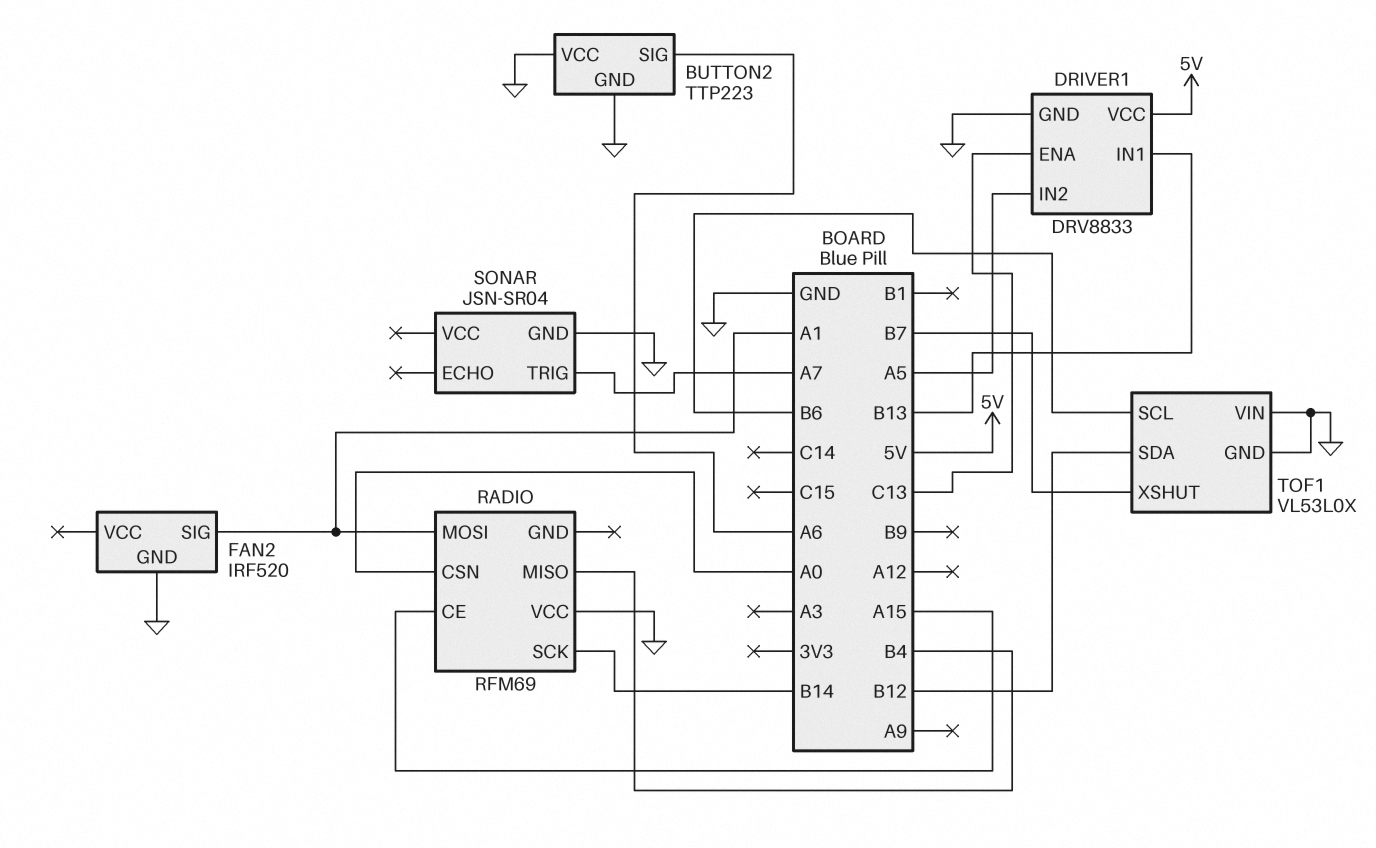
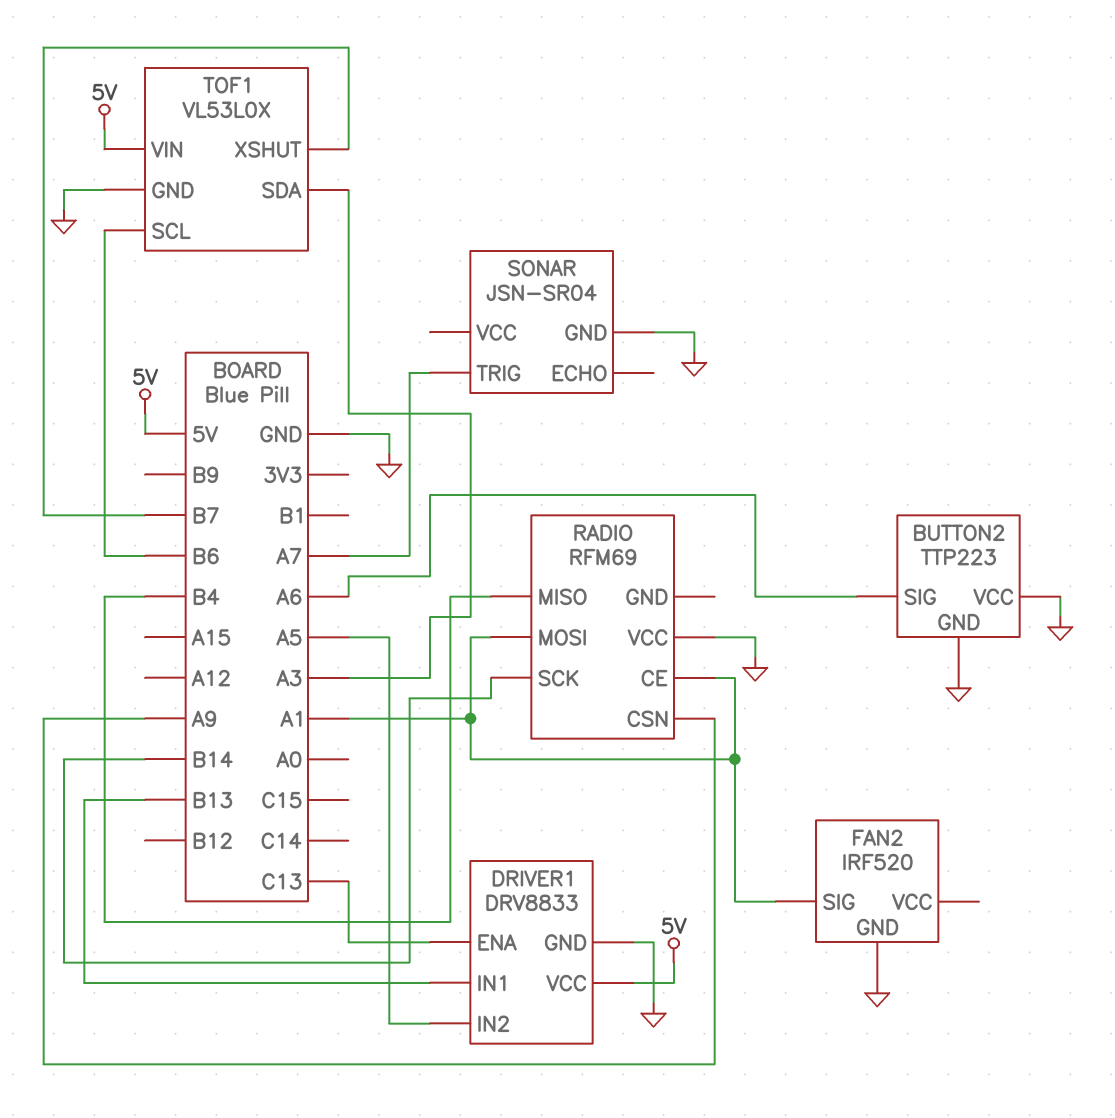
RADIO pin CE: A15 -> A1
RADIO pin CSN: A0 -> A9
TOF1 pin SDA: B12 -> A3
TOF1 pin VIN: GND -> 5V

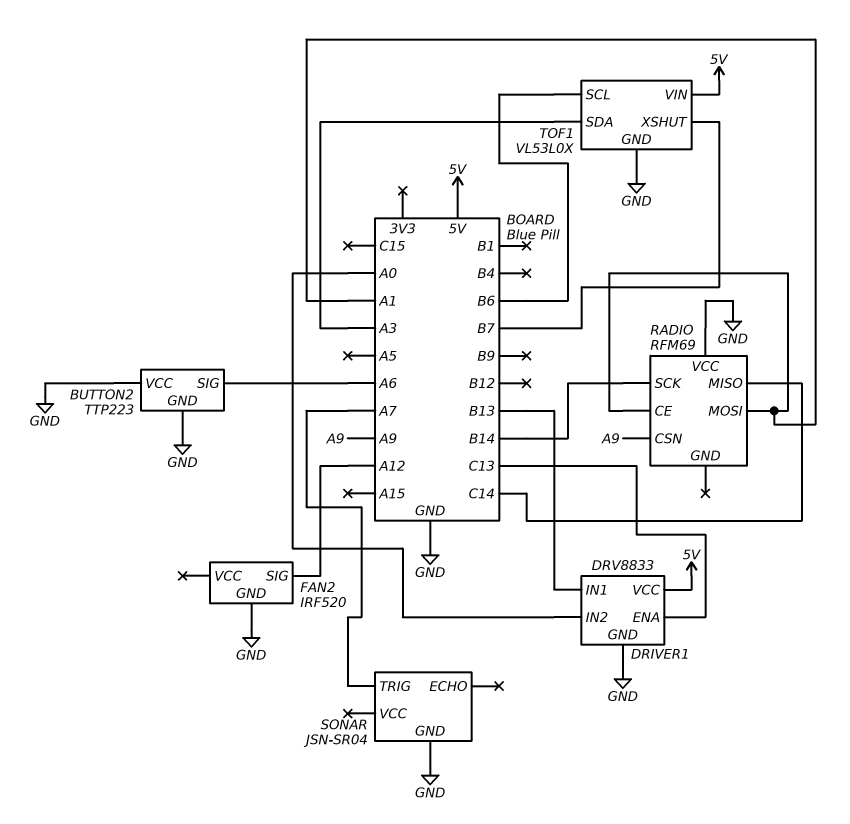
DRIVER1 pin IN2: A5 -> A0
FAN2 pin SIG: A1 -> A12
RADIO pin MISO: B4 -> C14

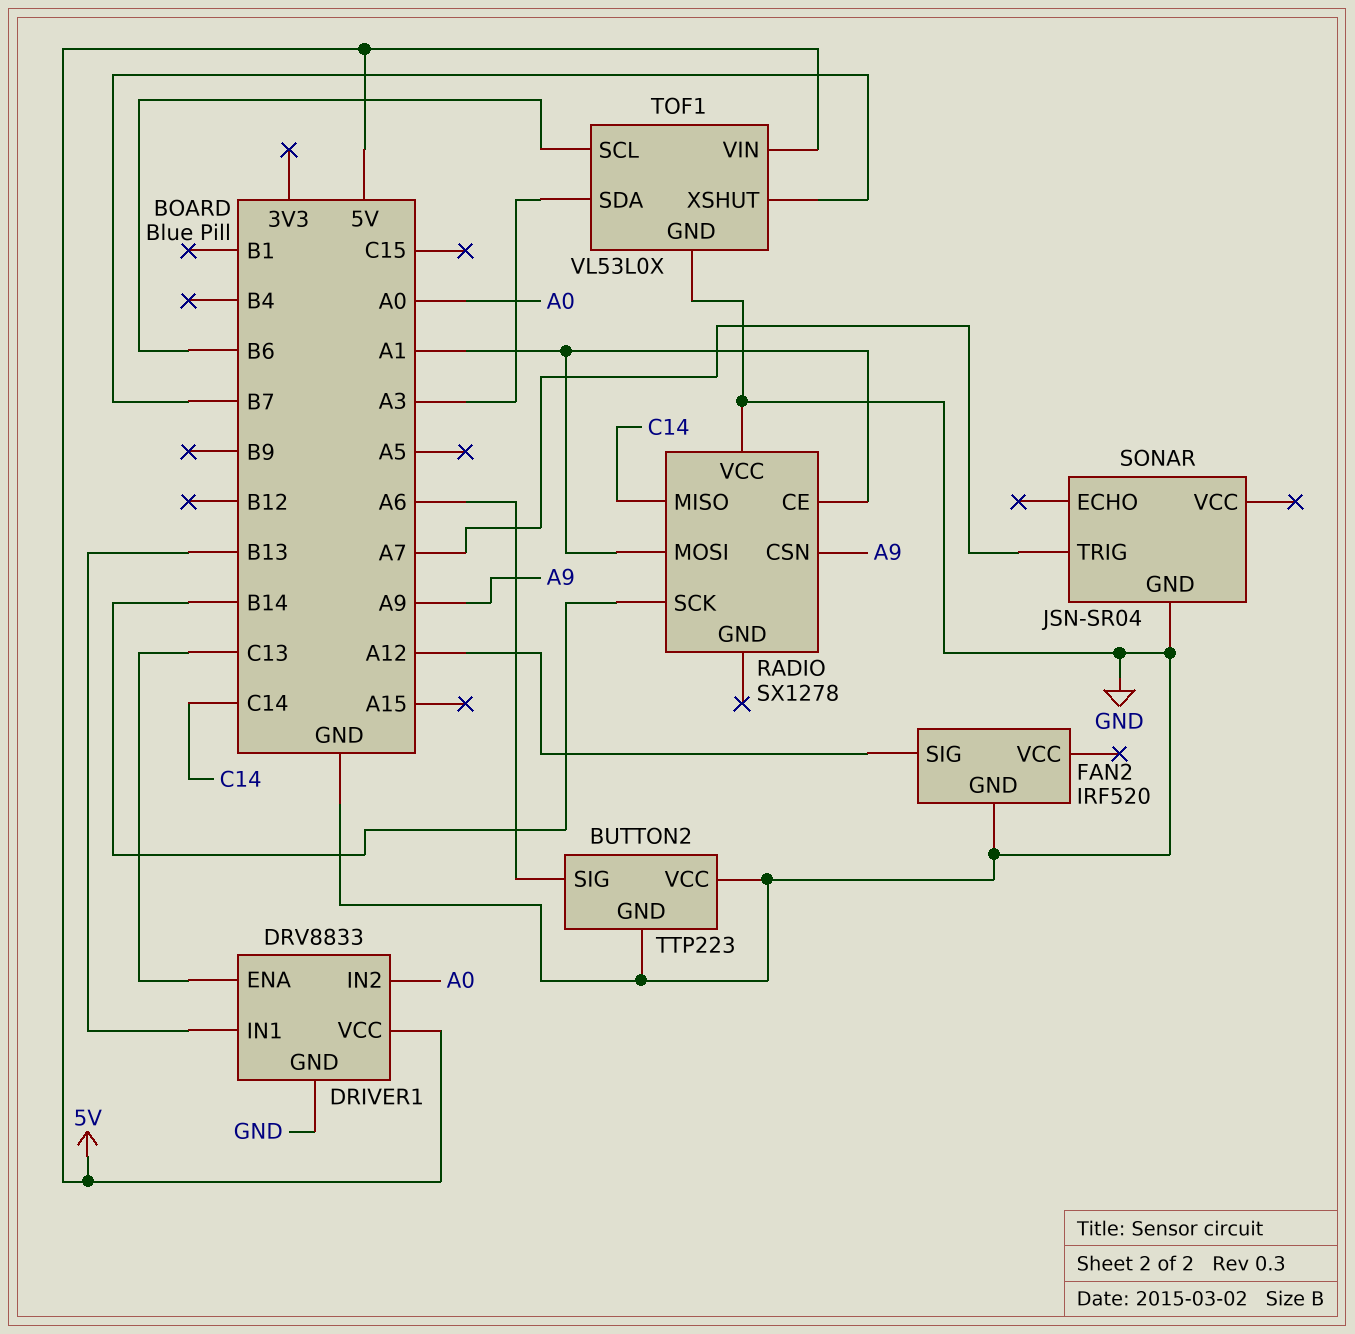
RADIO: RFM69 -> SX1278

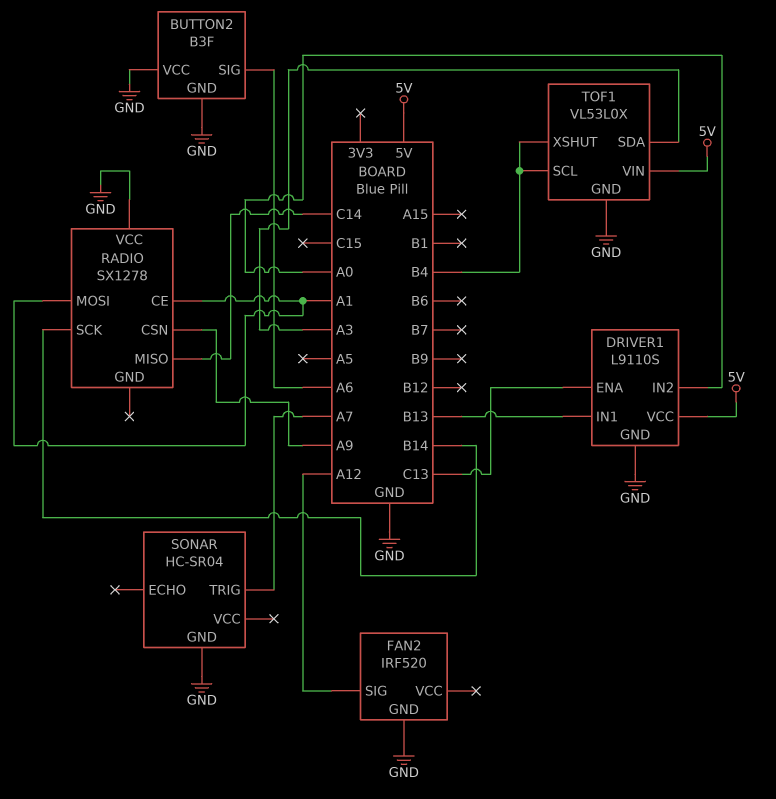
BUTTON2: TTP223 -> B3F
DRIVER1: DRV8833 -> L9110S
SONAR: JSN-SR04 -> HC-SR04
TOF1 pin SCL: B6 -> B4
TOF1 pin XSHUT: B7 -> B4

